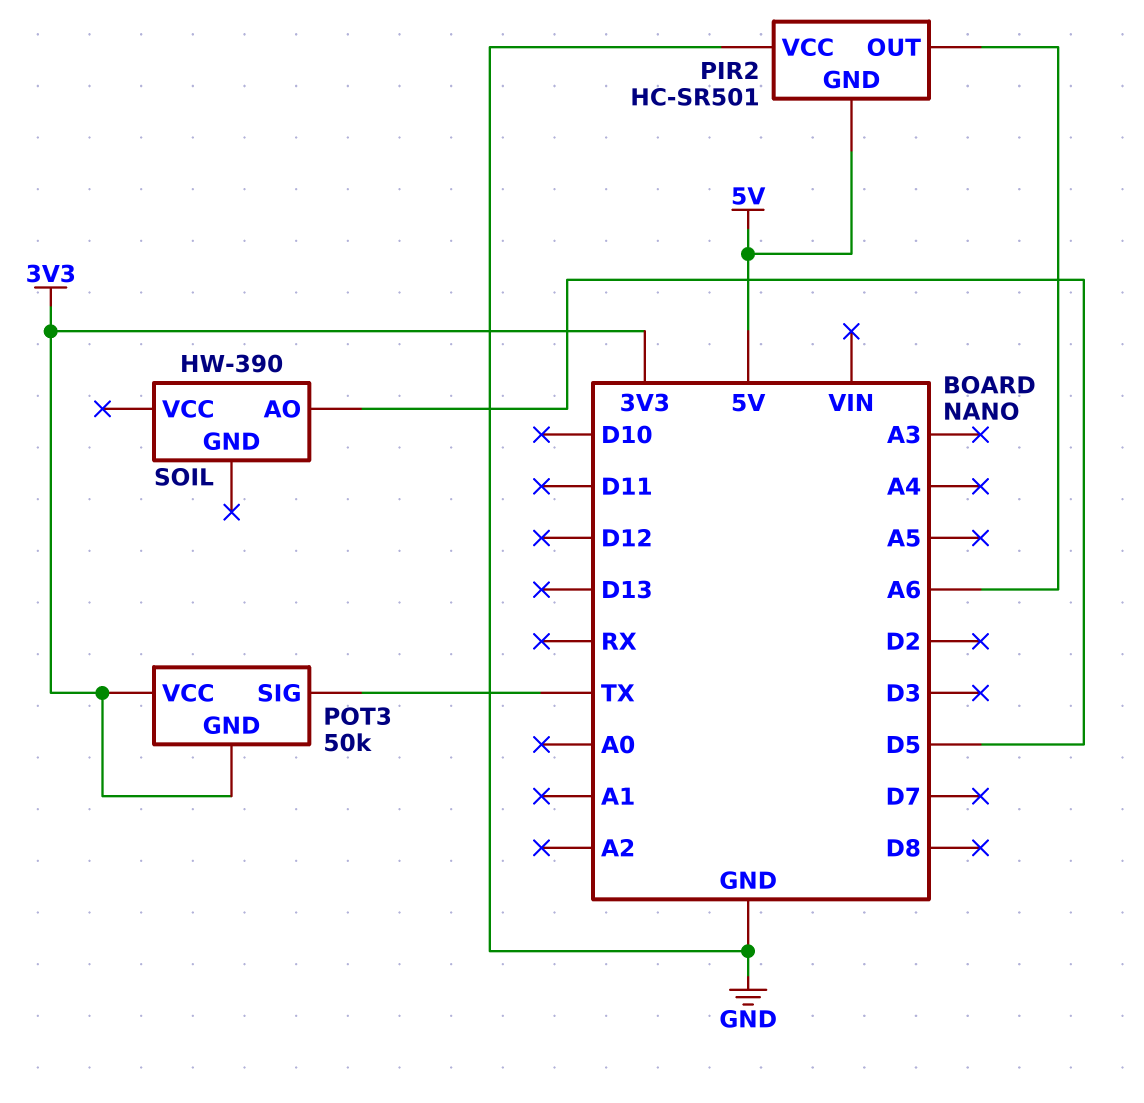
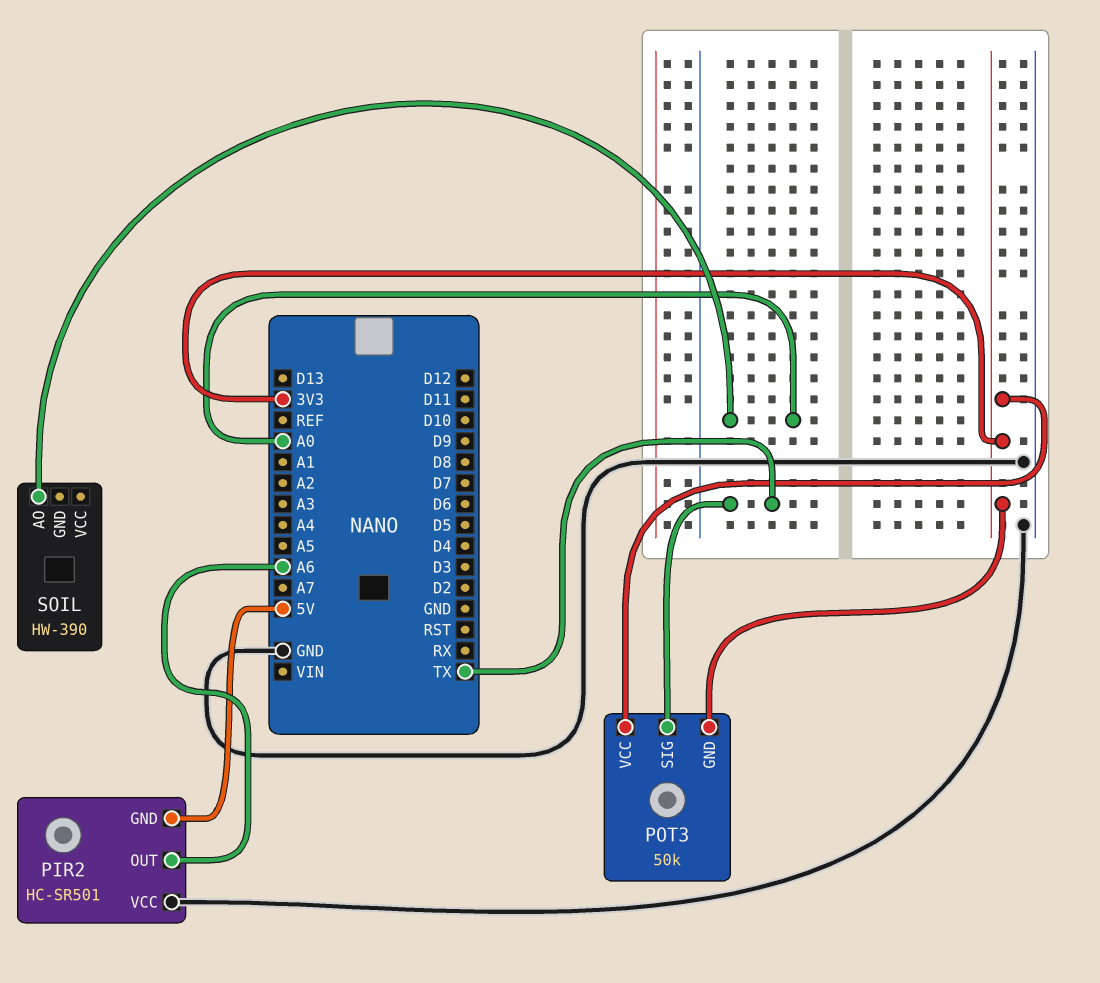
SOIL pin AO: D5 -> A0

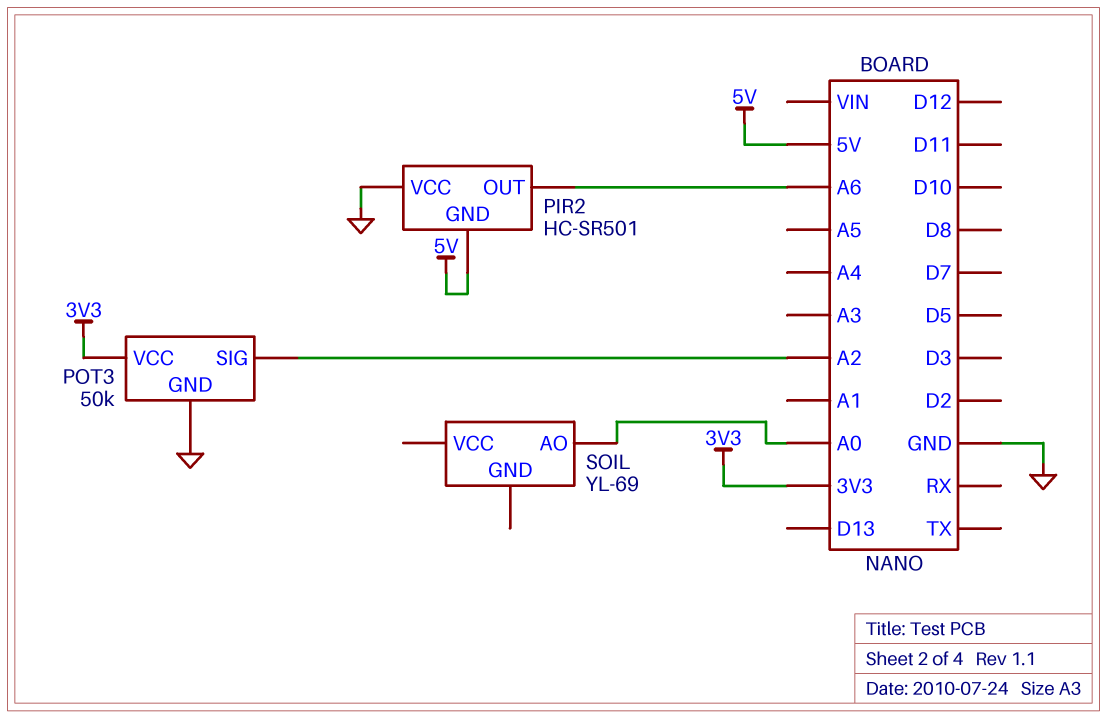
POT3 pin GND: 3V3 -> GND
POT3 pin SIG: TX -> A2
SOIL: HW-390 -> YL-69

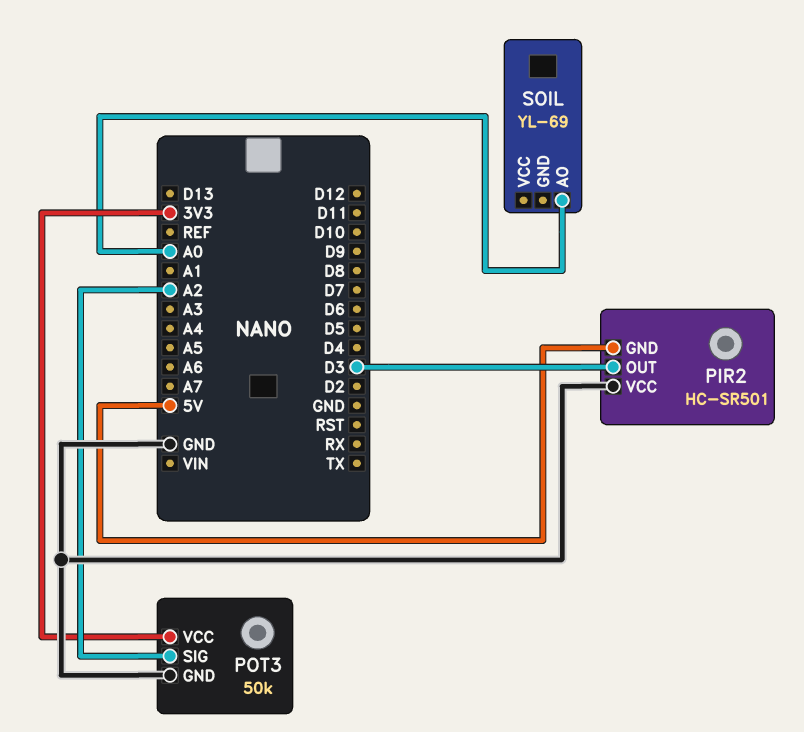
PIR2 pin OUT: A6 -> D3

